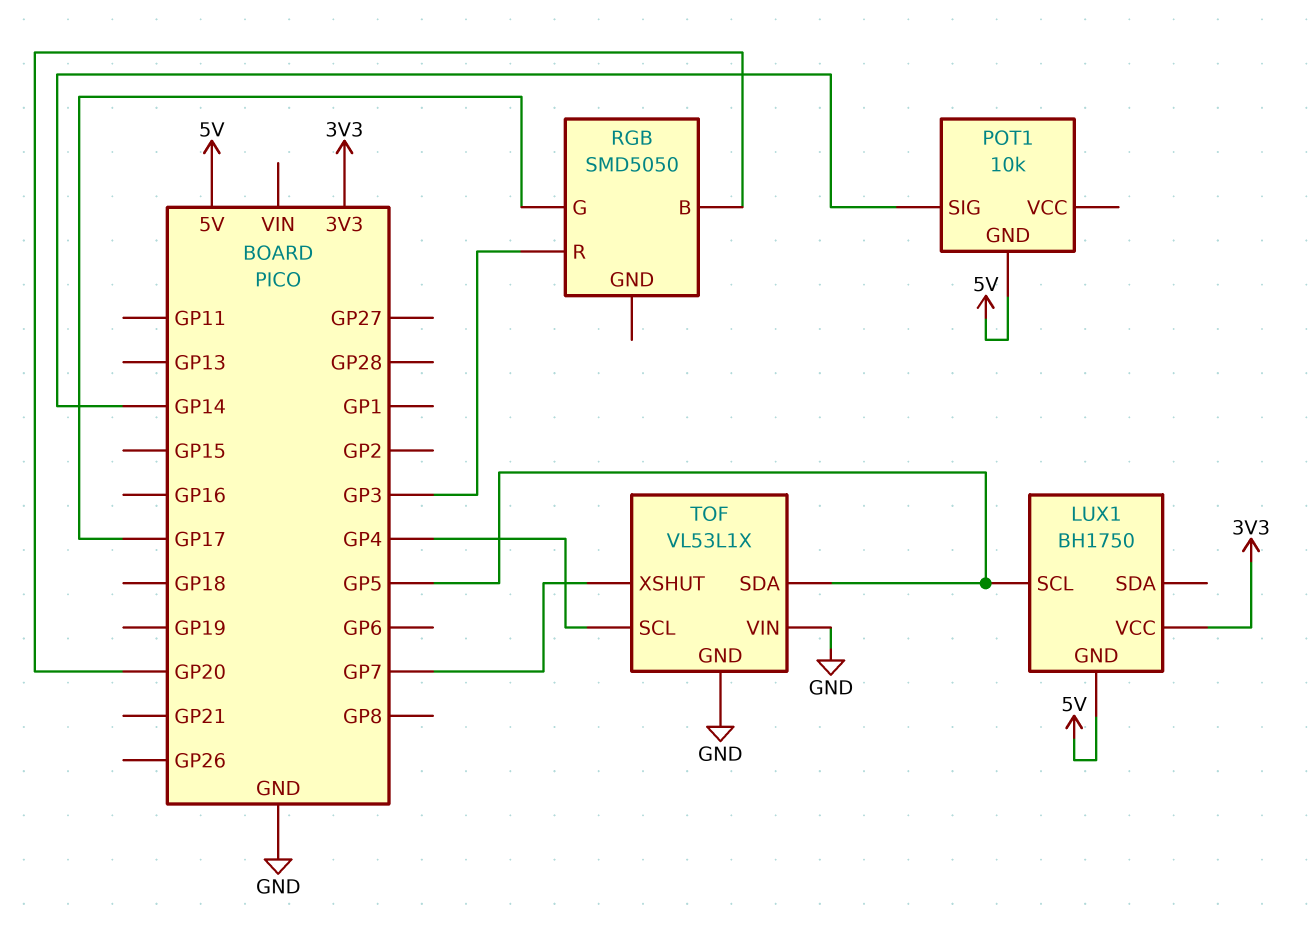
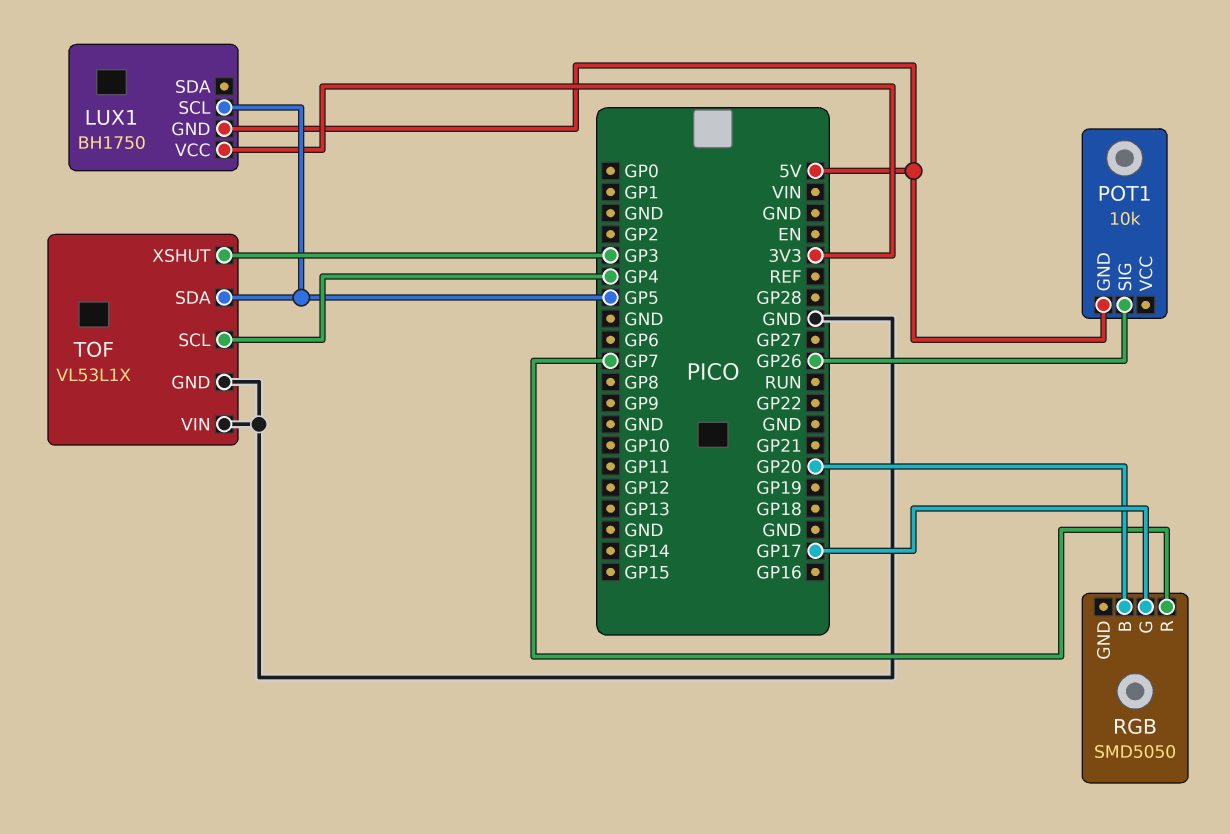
POT1 pin SIG: GP14 -> GP26
RGB pin R: GP3 -> GP7
TOF pin XSHUT: GP7 -> GP3

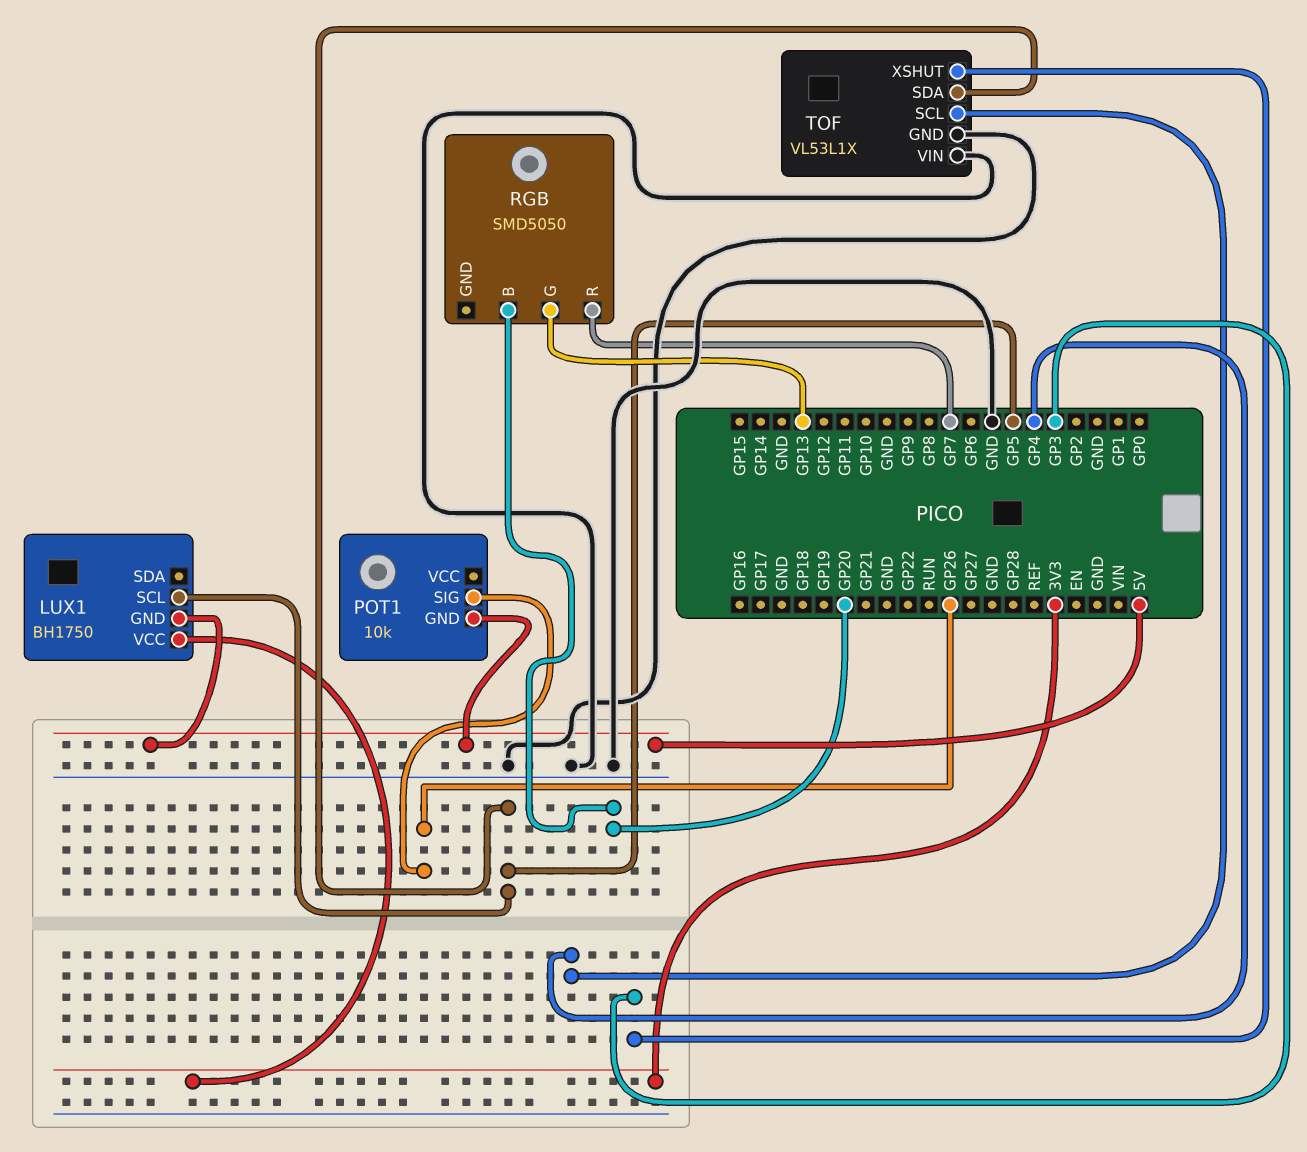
RGB pin G: GP17 -> GP13

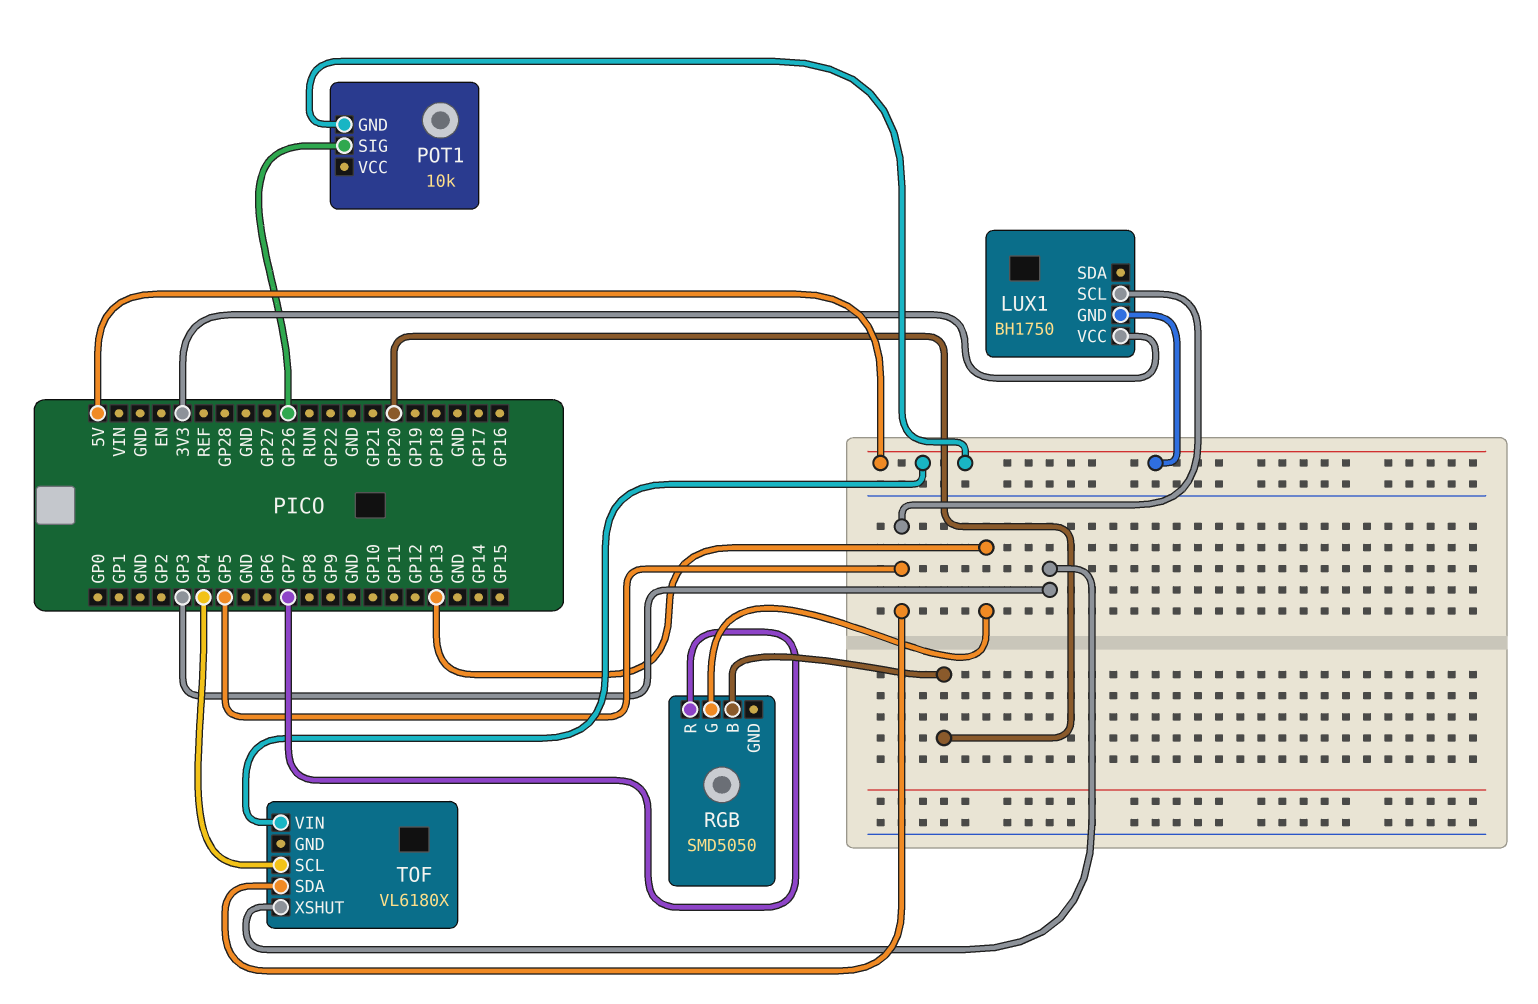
TOF: VL53L1X -> VL6180X
TOF pin GND: GND -> none
TOF pin VIN: GND -> 5V

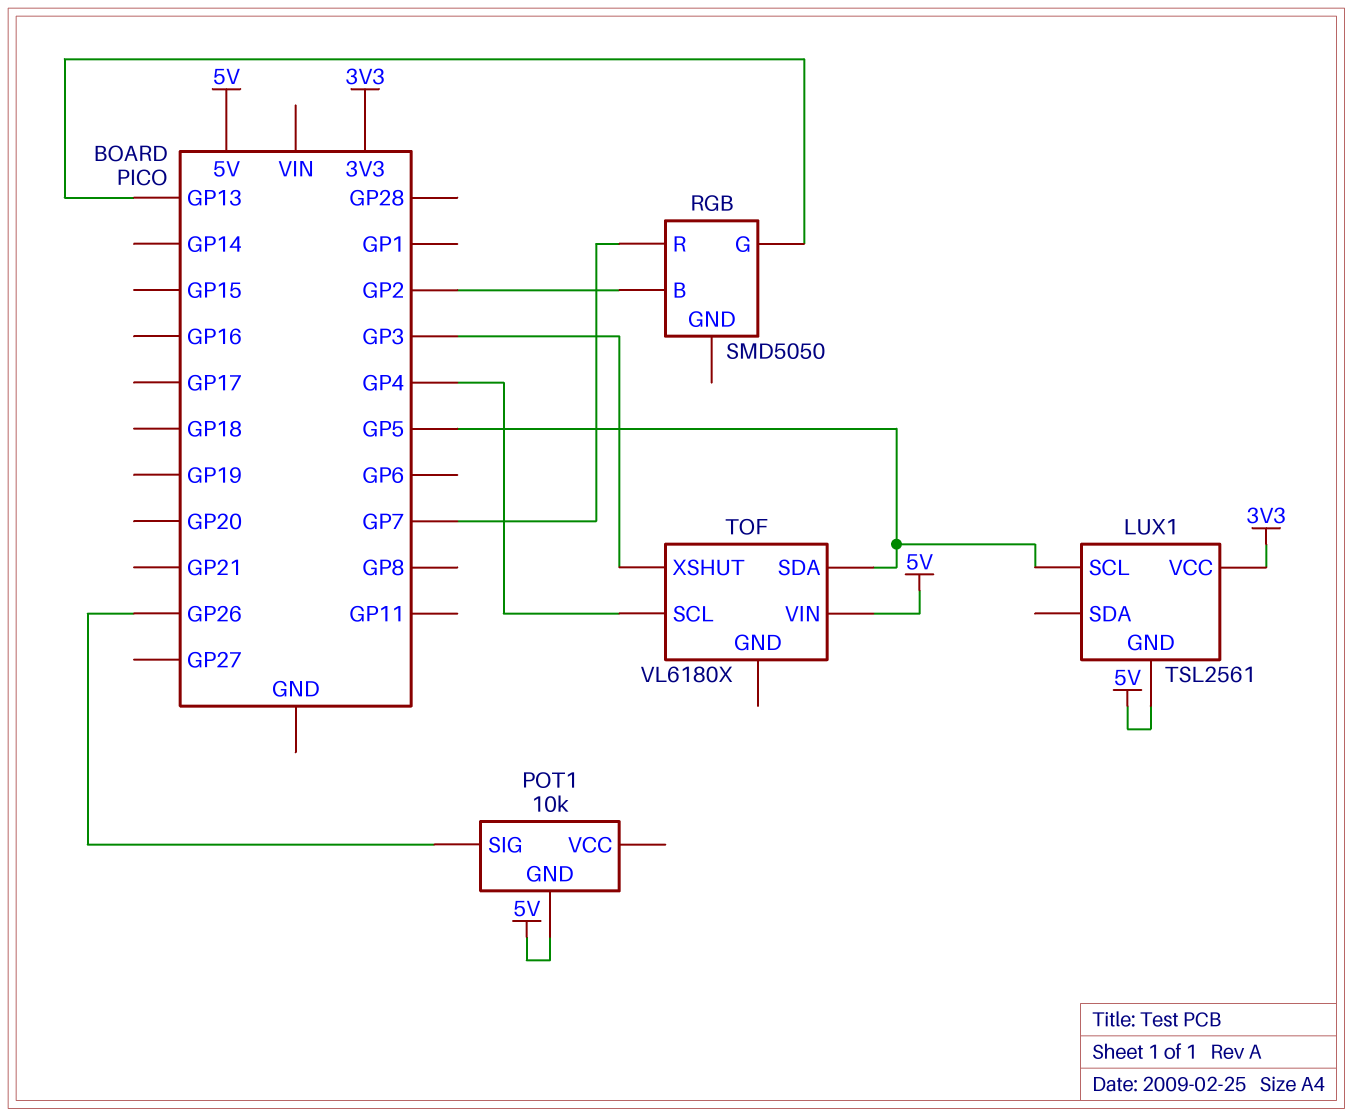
LUX1: BH1750 -> TSL2561
RGB pin B: GP20 -> GP2

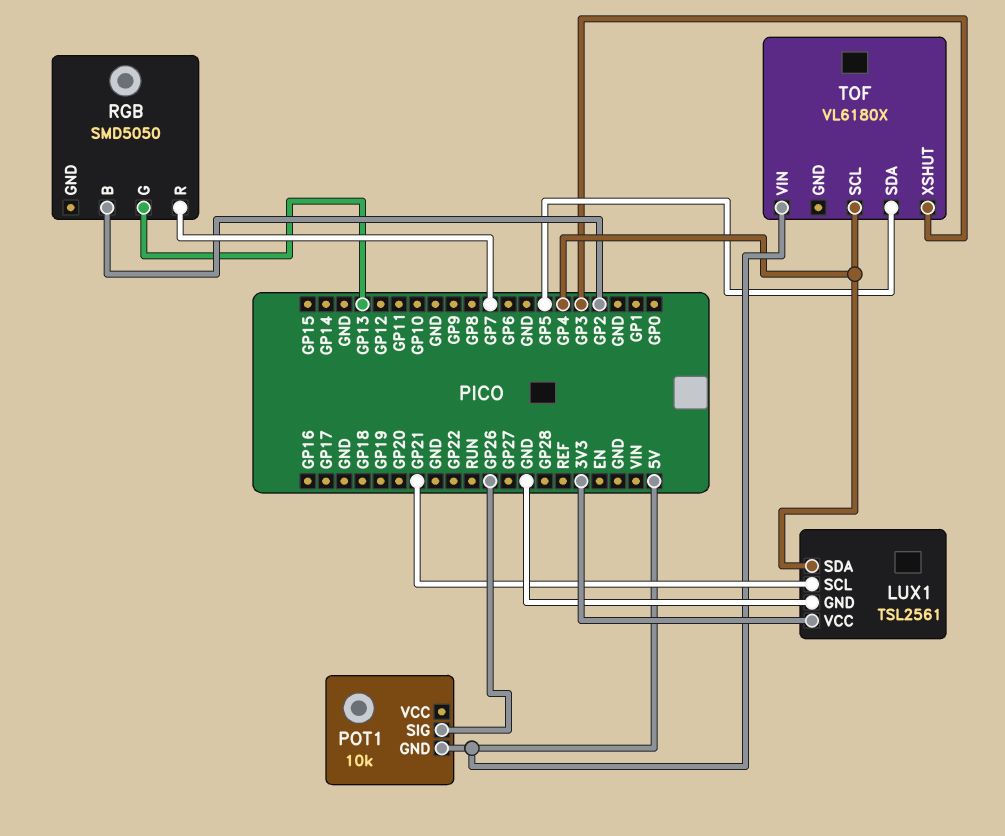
LUX1 pin GND: 5V -> GND
LUX1 pin SCL: GP5 -> GP21
LUX1 pin SDA: none -> GP4

